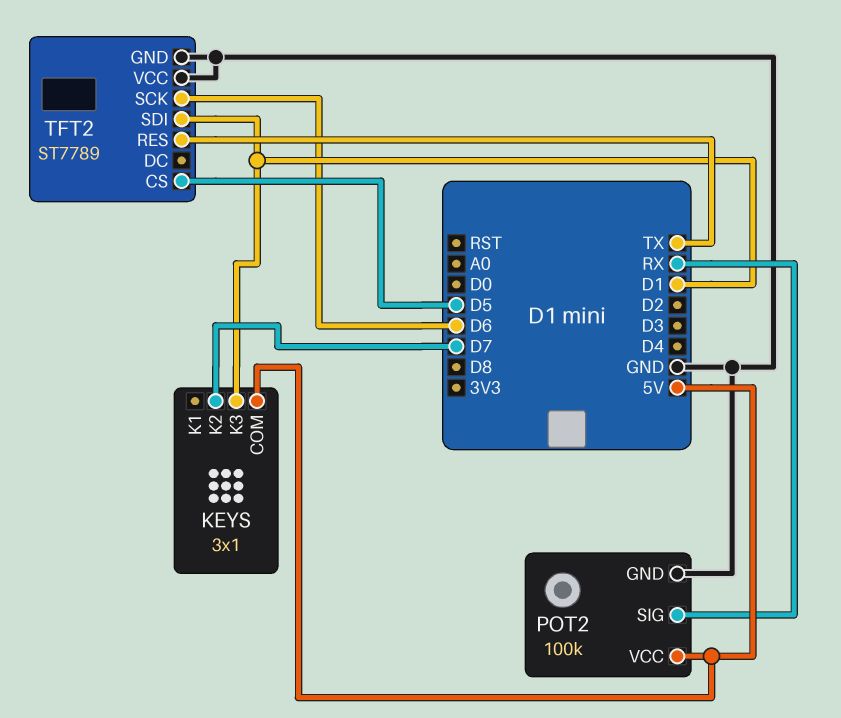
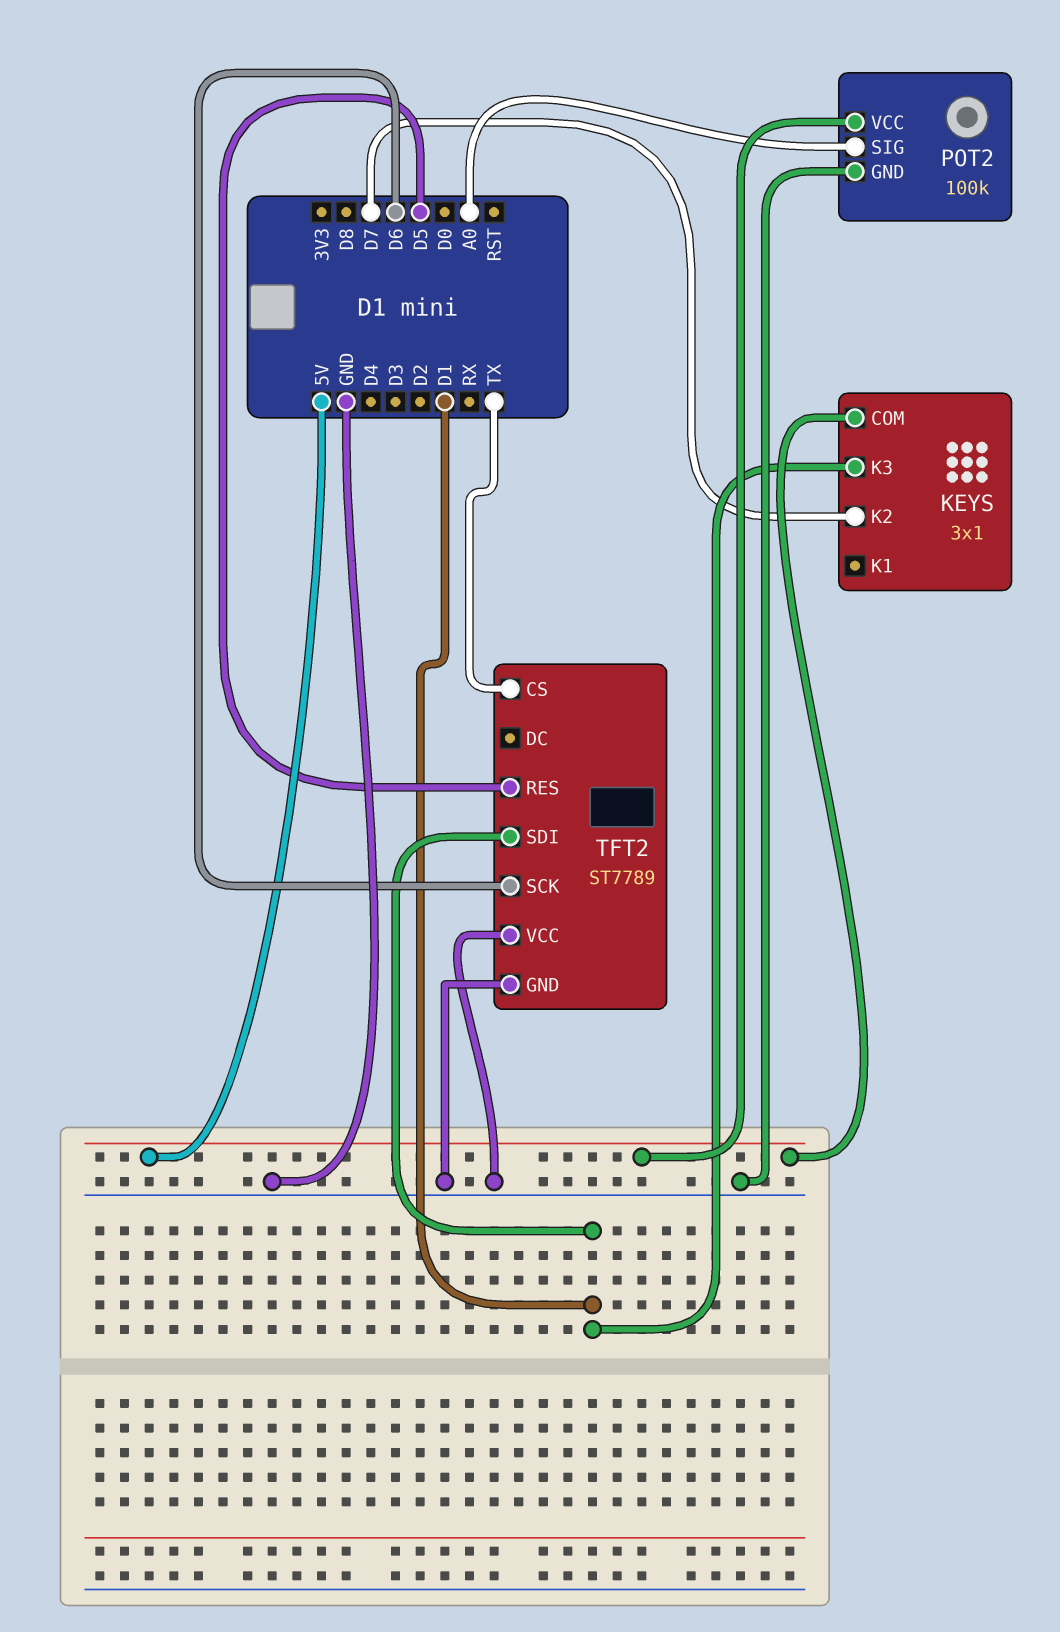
POT2 pin SIG: RX -> A0
TFT2 pin CS: D5 -> TX
TFT2 pin RES: TX -> D5

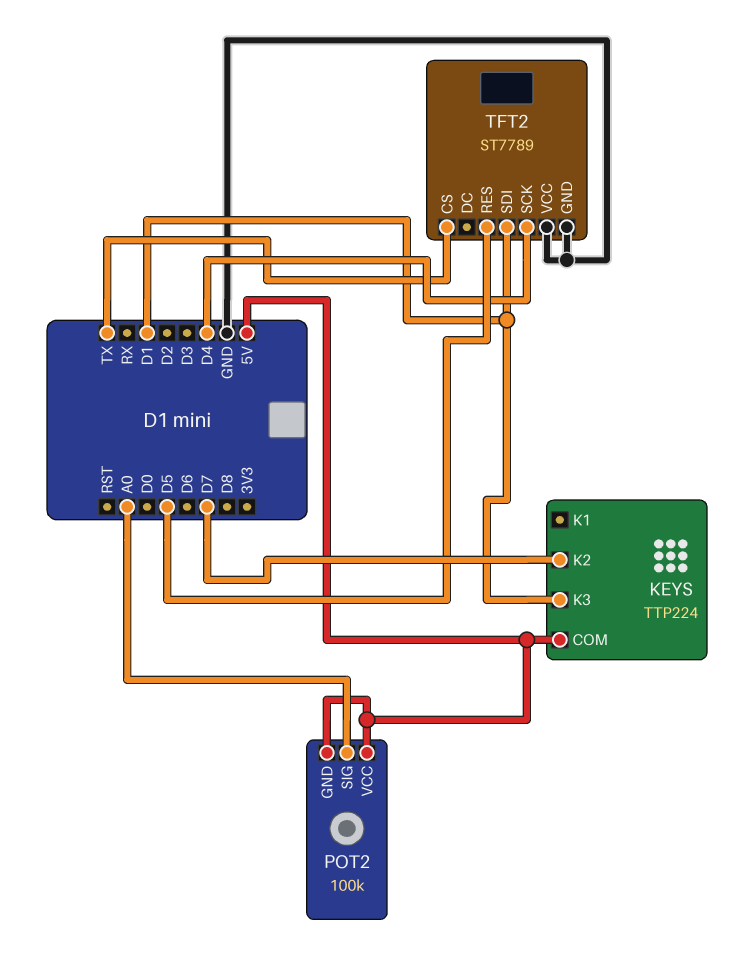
KEYS: 3x1 -> TTP224
POT2 pin GND: GND -> 5V
TFT2 pin SCK: D6 -> D4

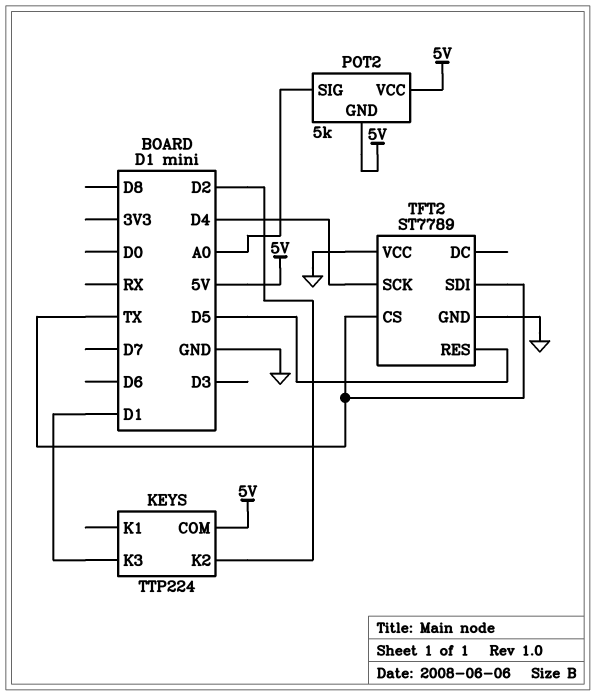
KEYS pin K2: D7 -> D2
POT2: 100k -> 5k
TFT2 pin SDI: D1 -> TX

